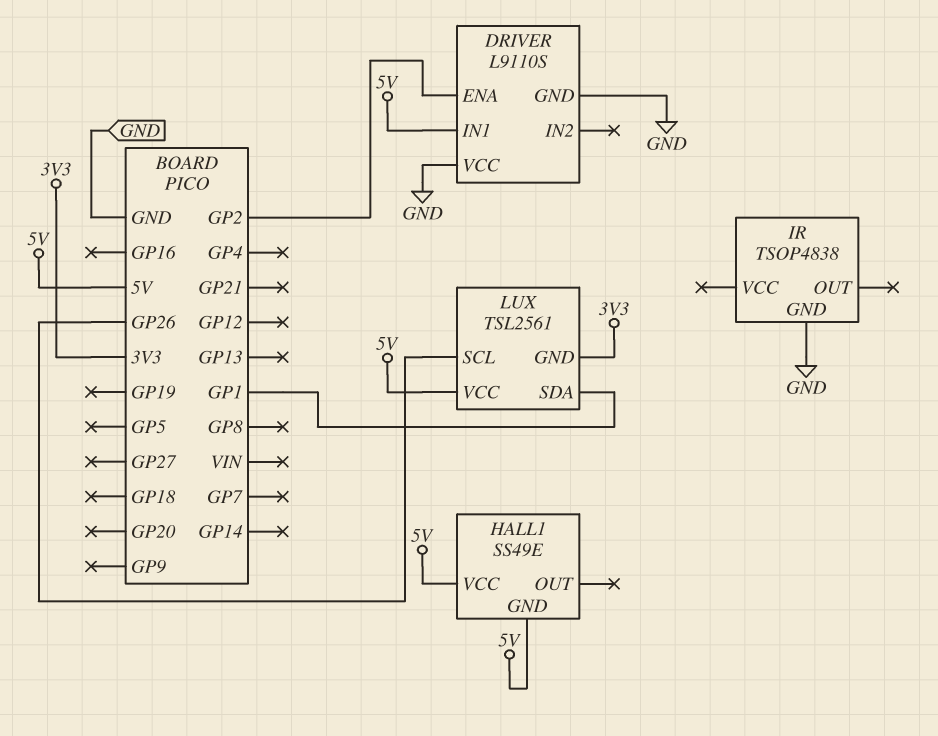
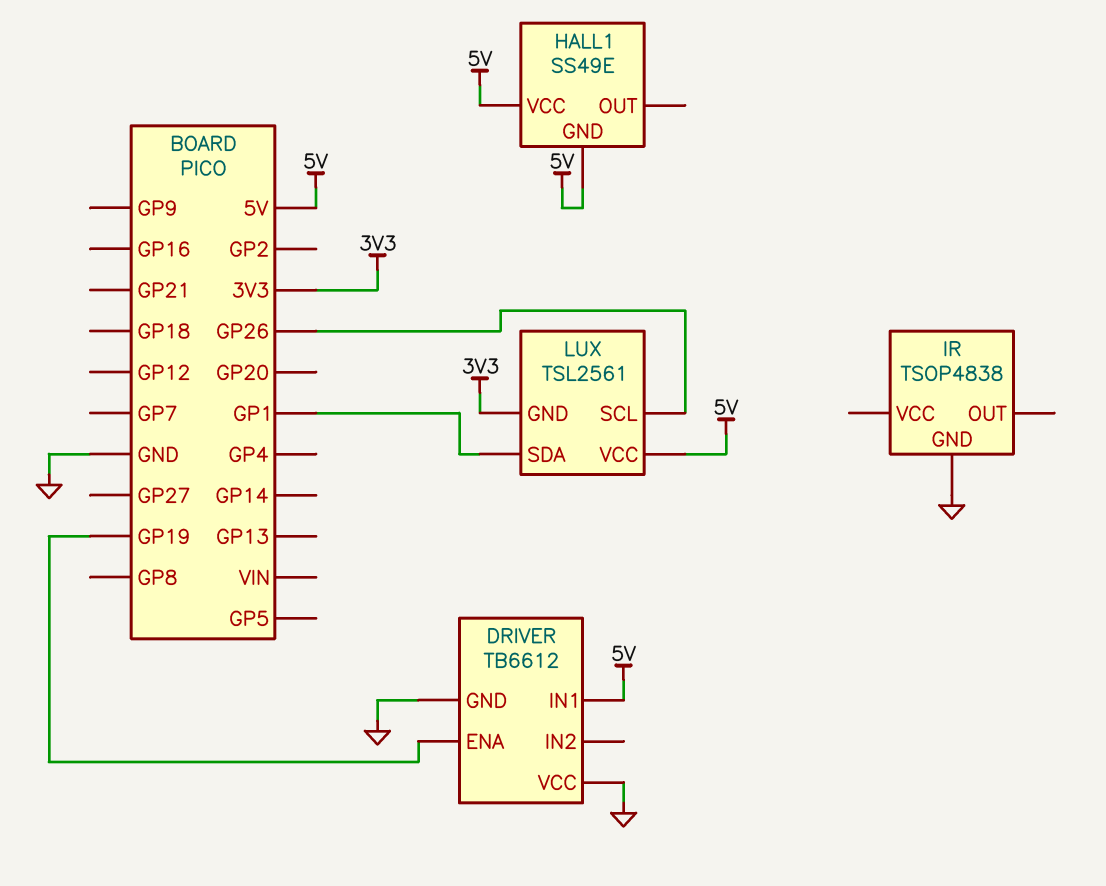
DRIVER: L9110S -> TB6612
DRIVER pin ENA: GP2 -> GP19

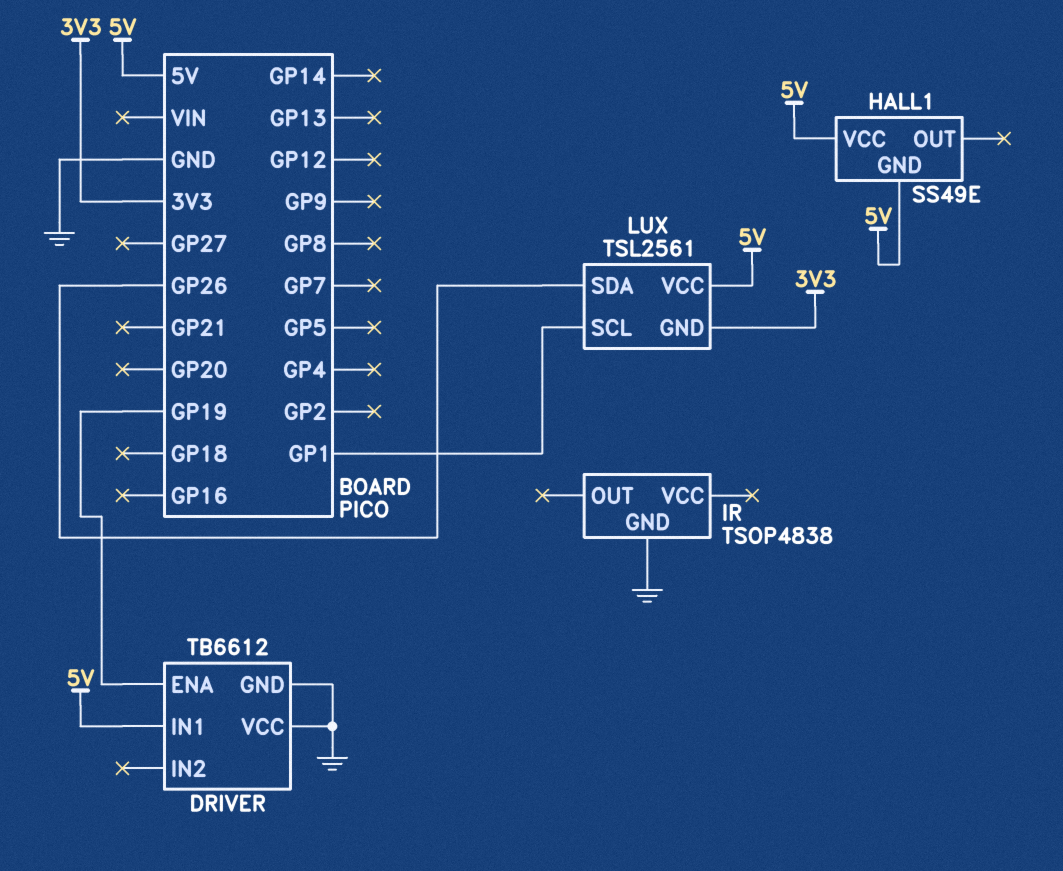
LUX pin SCL: GP26 -> GP1
LUX pin SDA: GP1 -> GP26

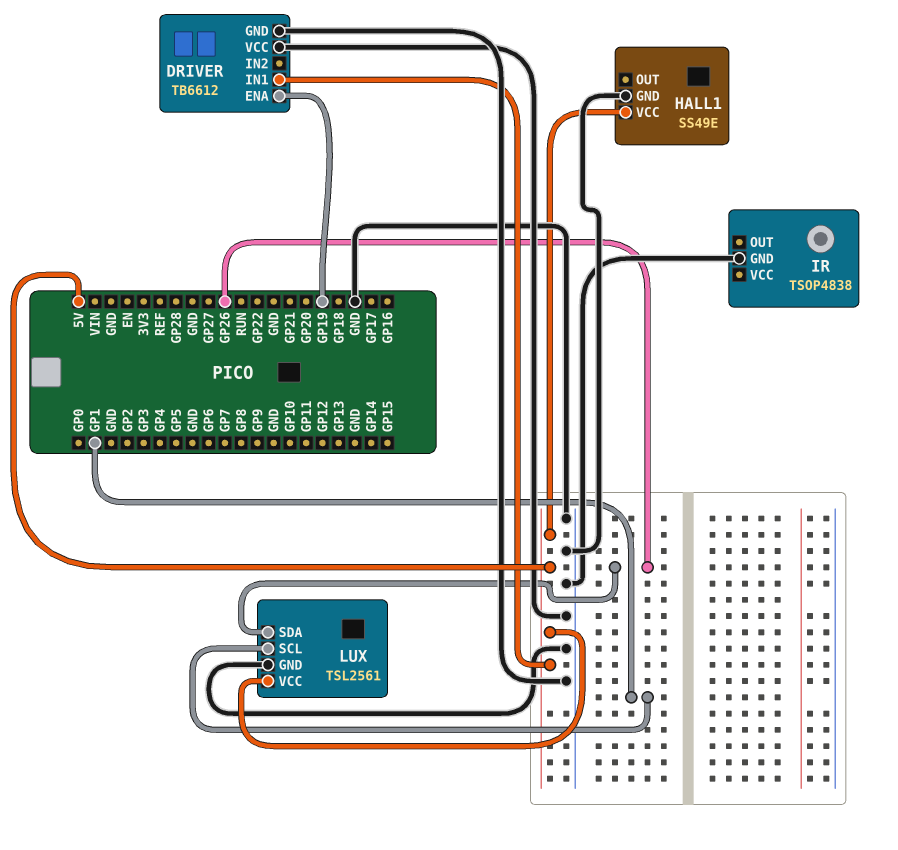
HALL1 pin GND: 5V -> GND
LUX pin GND: 3V3 -> GND

